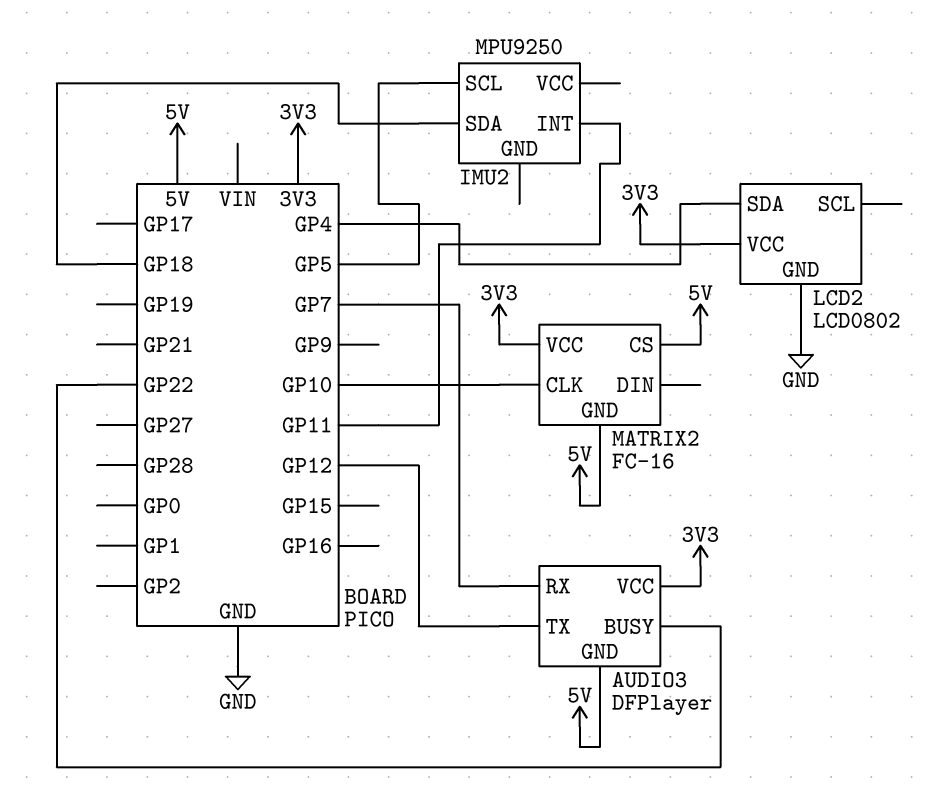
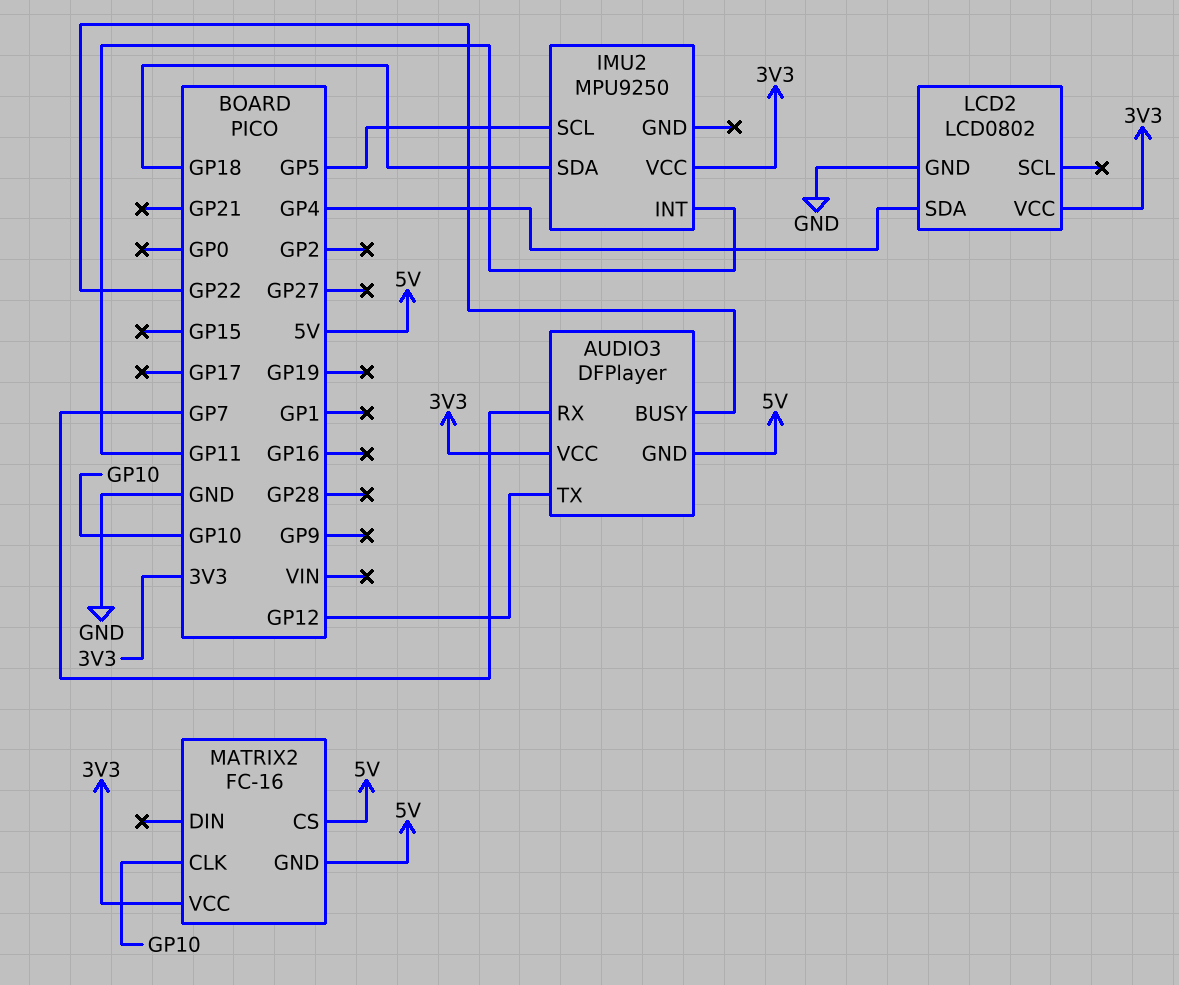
IMU2 pin VCC: none -> 3V3

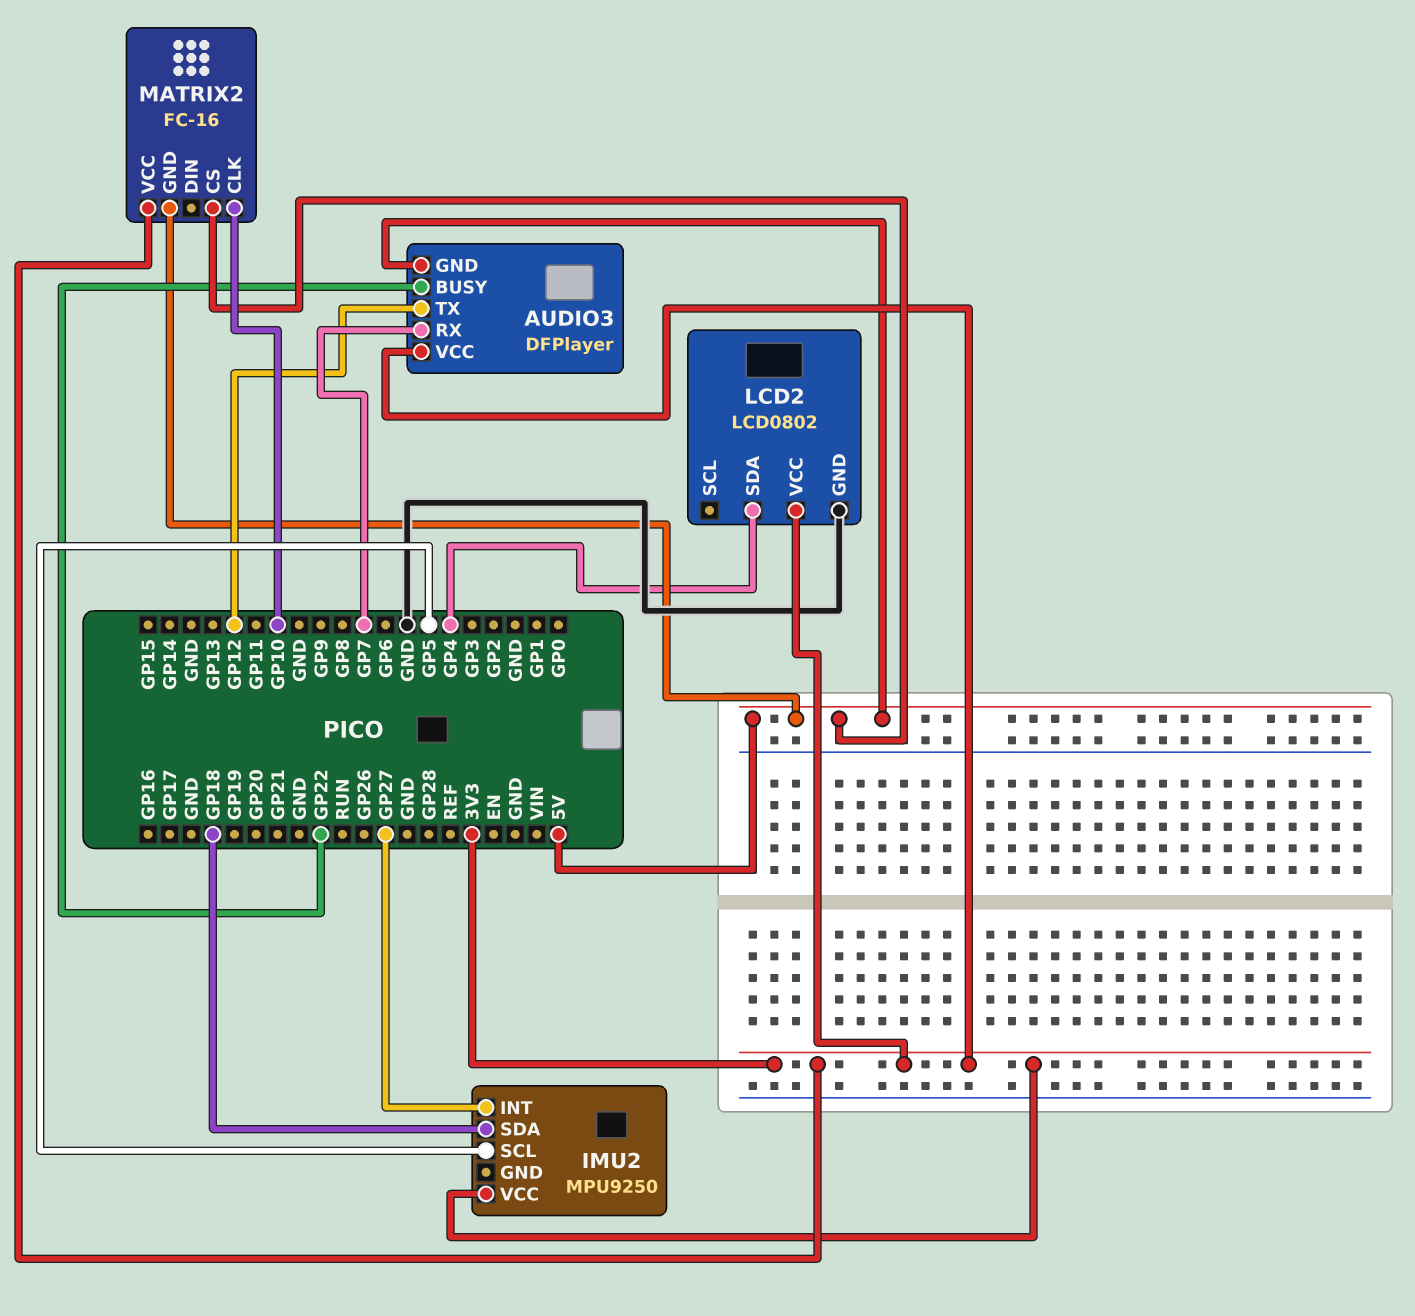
IMU2 pin INT: GP11 -> GP27

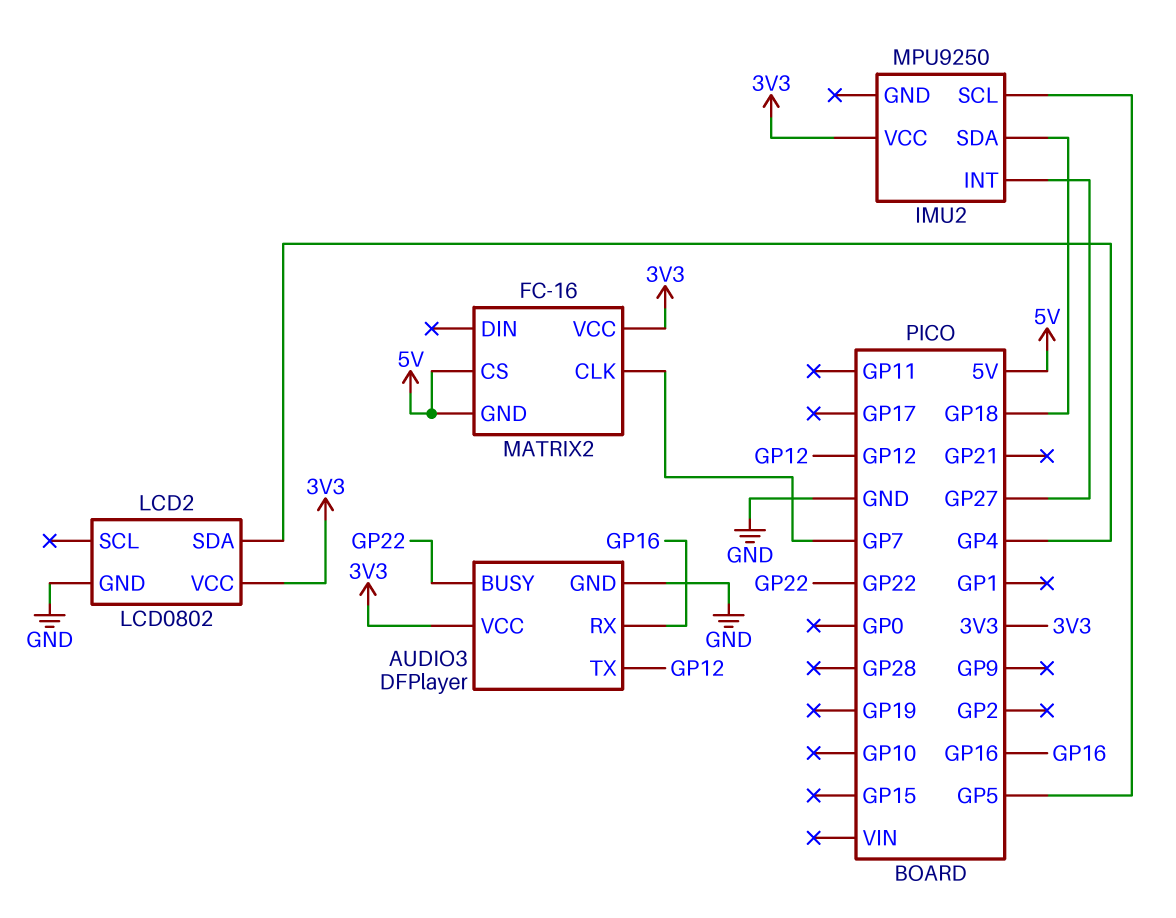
AUDIO3 pin GND: 5V -> GND
AUDIO3 pin RX: GP7 -> GP16
MATRIX2 pin CLK: GP10 -> GP7

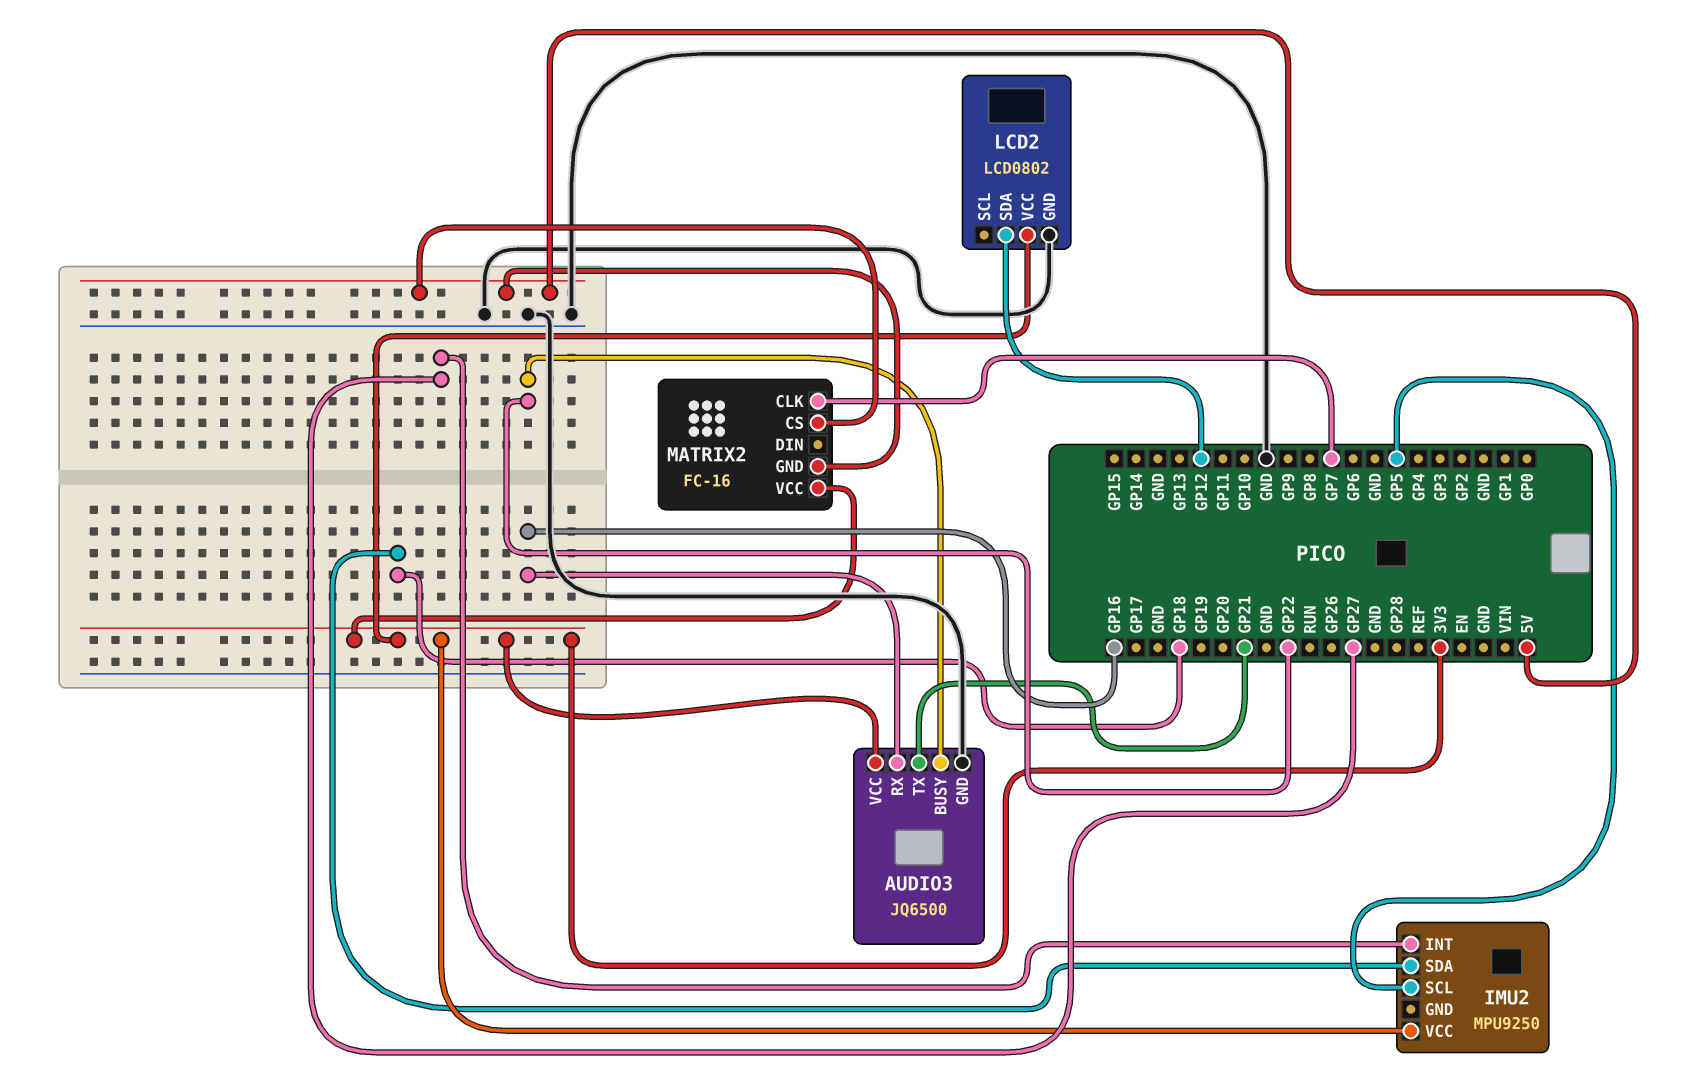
AUDIO3: DFPlayer -> JQ6500
AUDIO3 pin TX: GP12 -> GP21
LCD2 pin SDA: GP4 -> GP12

